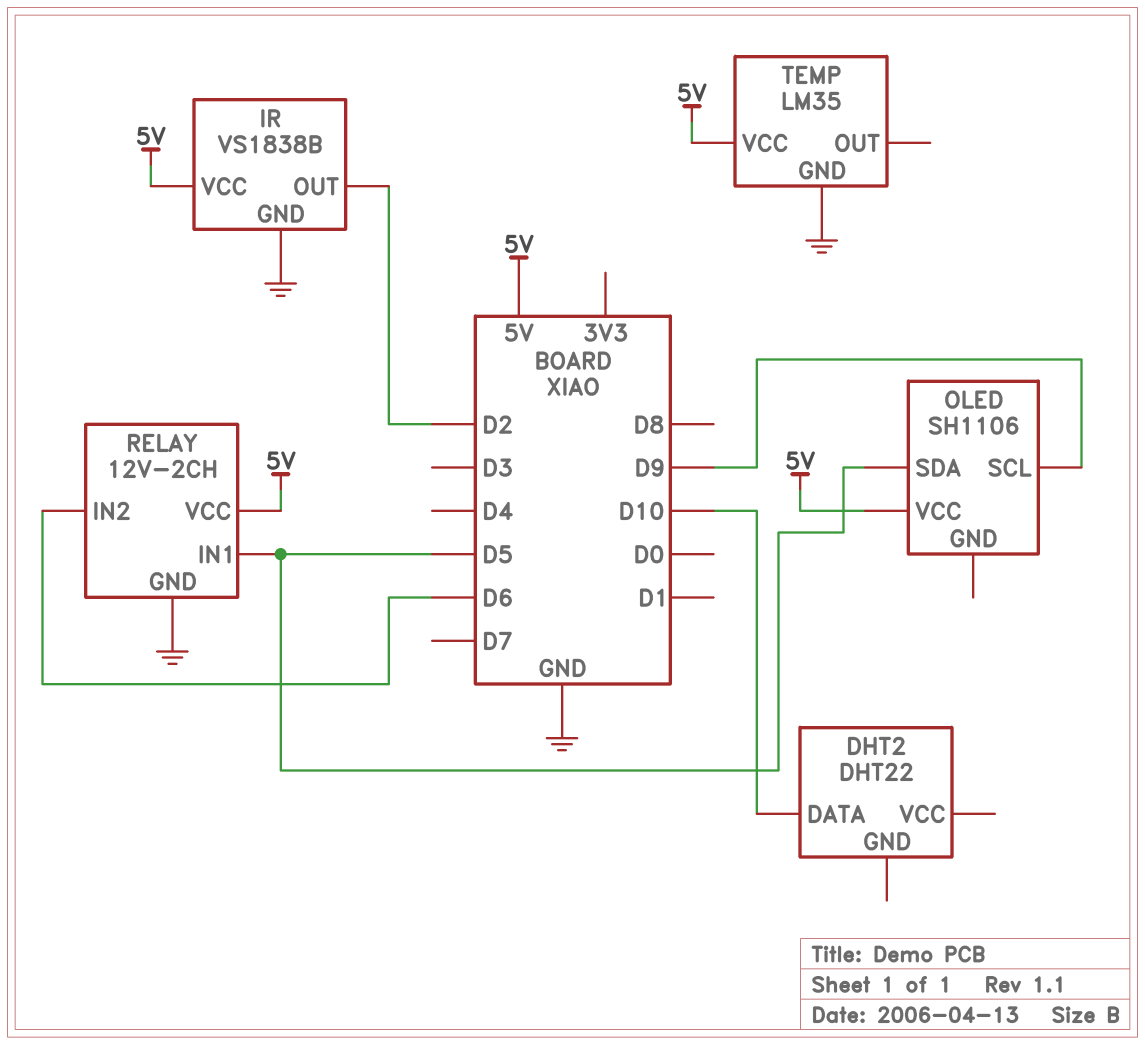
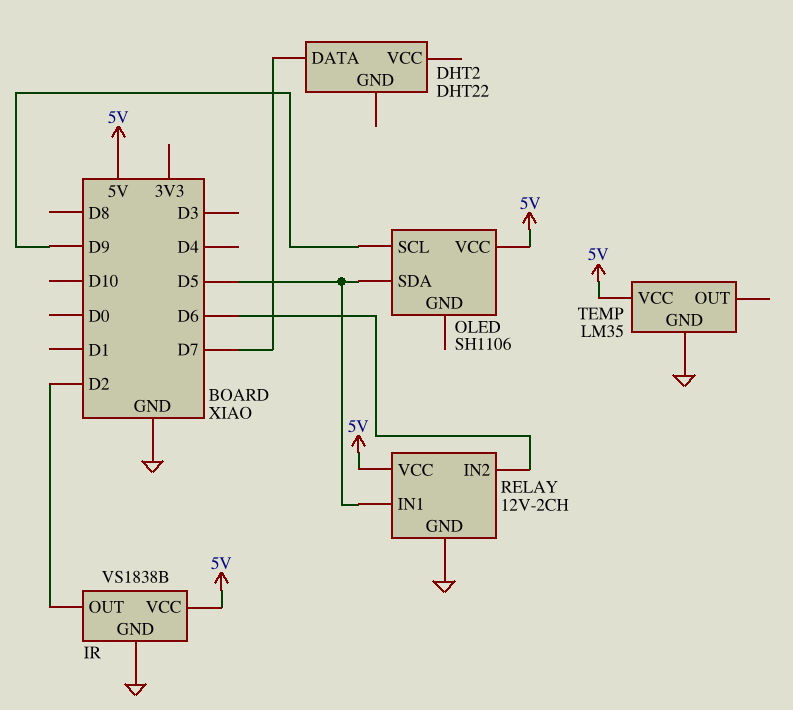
DHT2 pin DATA: D10 -> D7

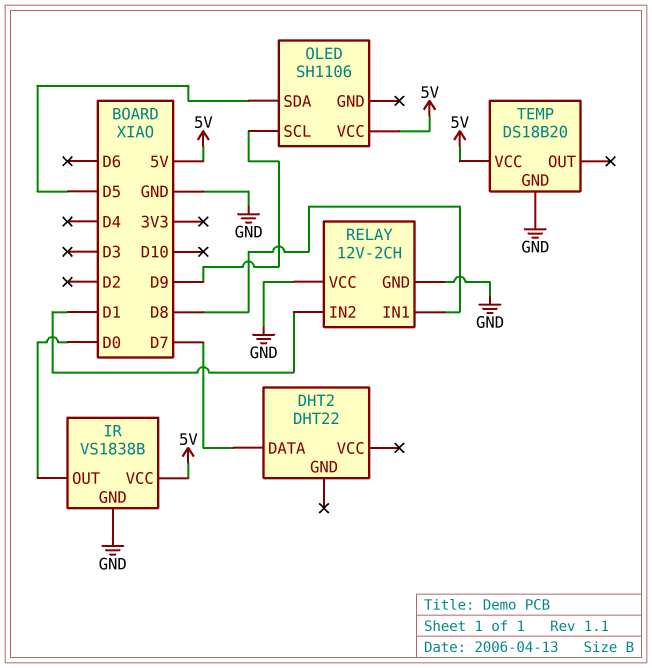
IR pin OUT: D2 -> D0
RELAY pin IN1: D5 -> D8
RELAY pin IN2: D6 -> D1
RELAY pin VCC: 5V -> GND
TEMP: LM35 -> DS18B20

